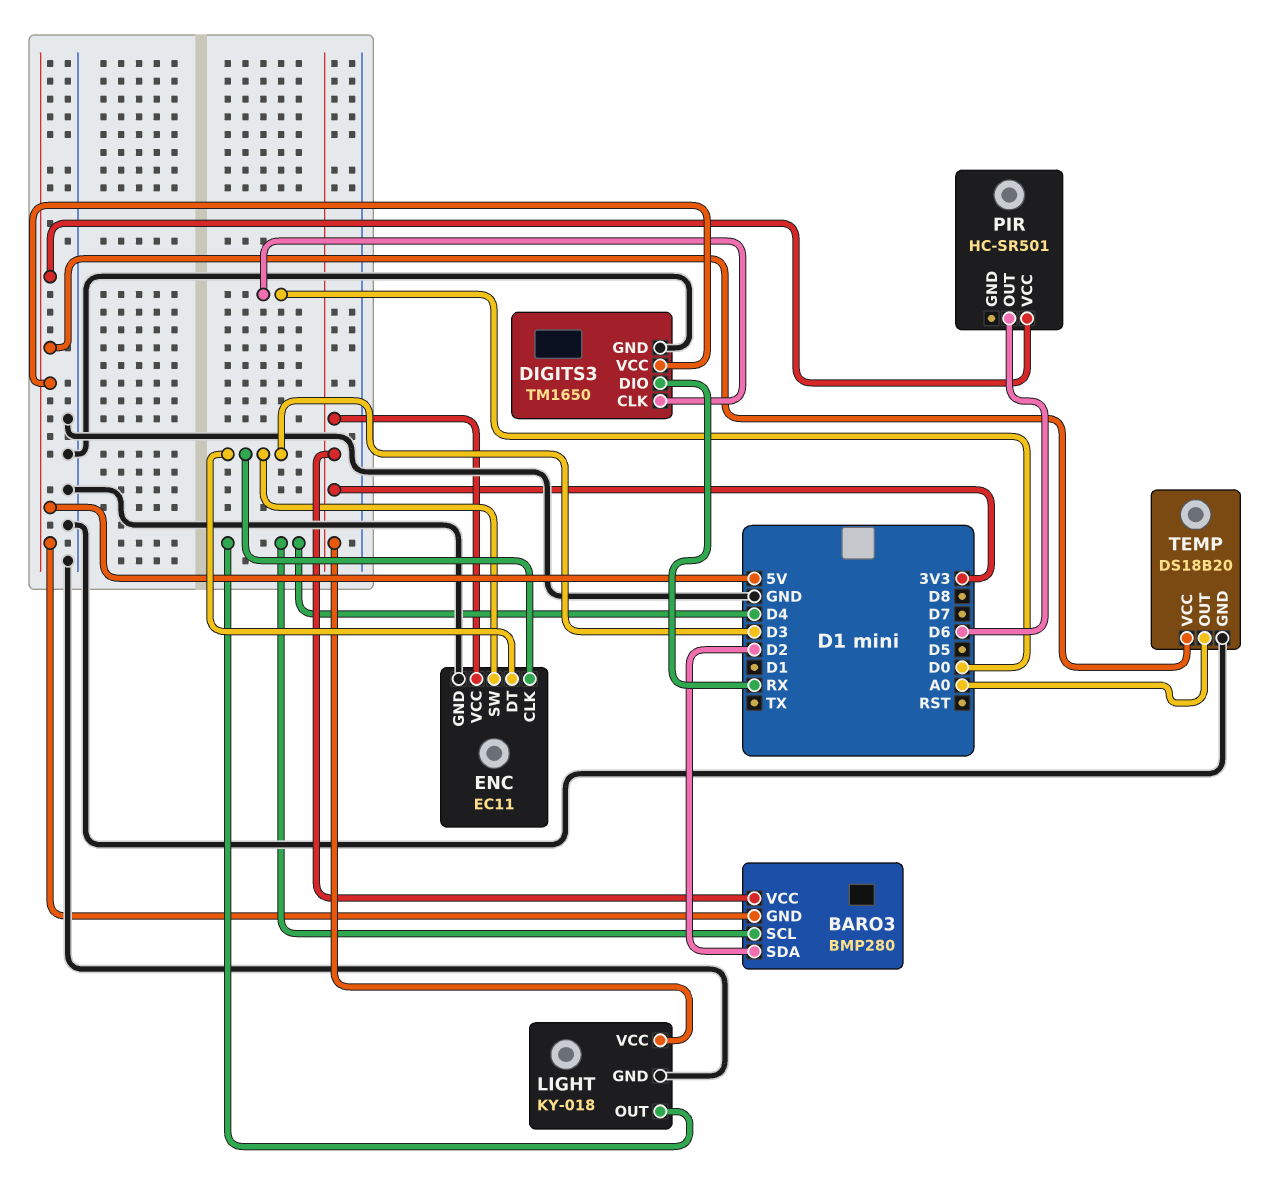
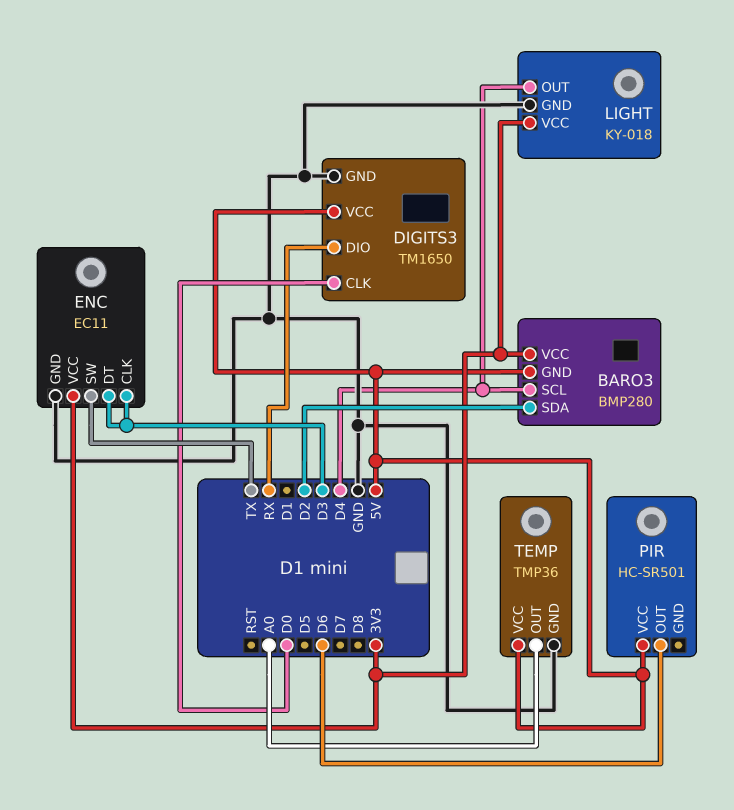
ENC pin SW: D3 -> TX
TEMP: DS18B20 -> TMP36

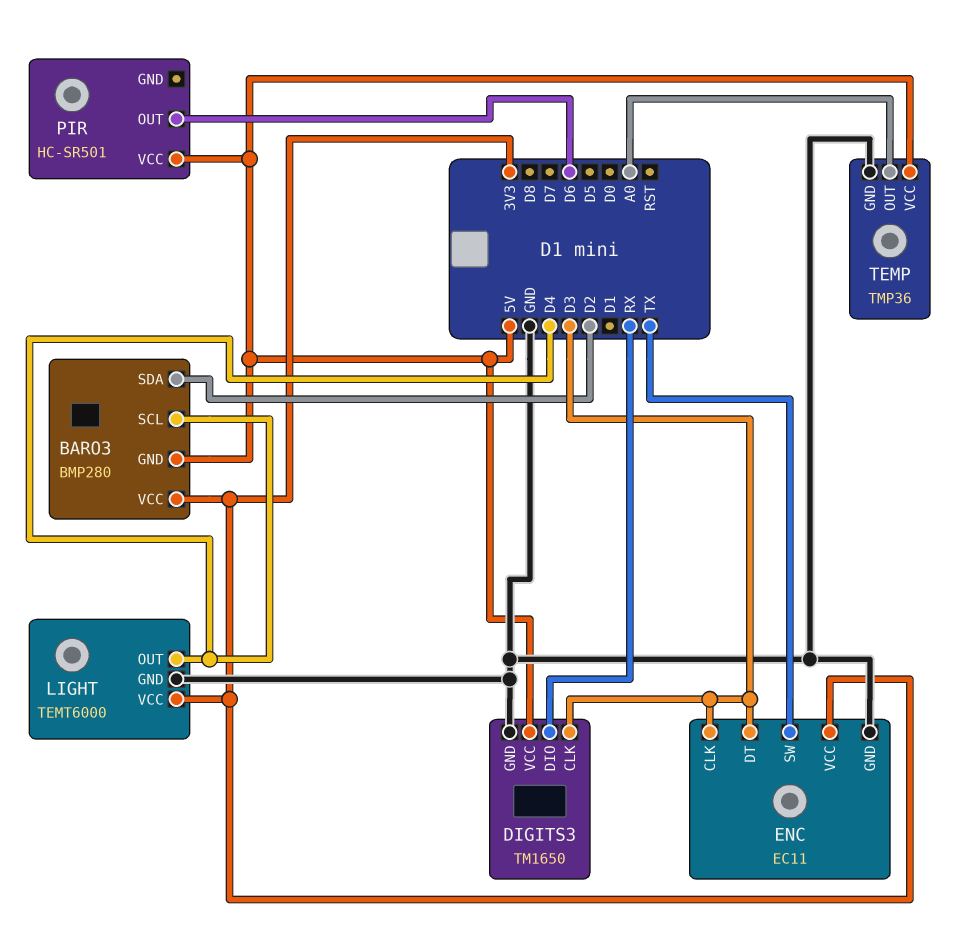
DIGITS3 pin CLK: D0 -> D3
LIGHT: KY-018 -> TEMT6000

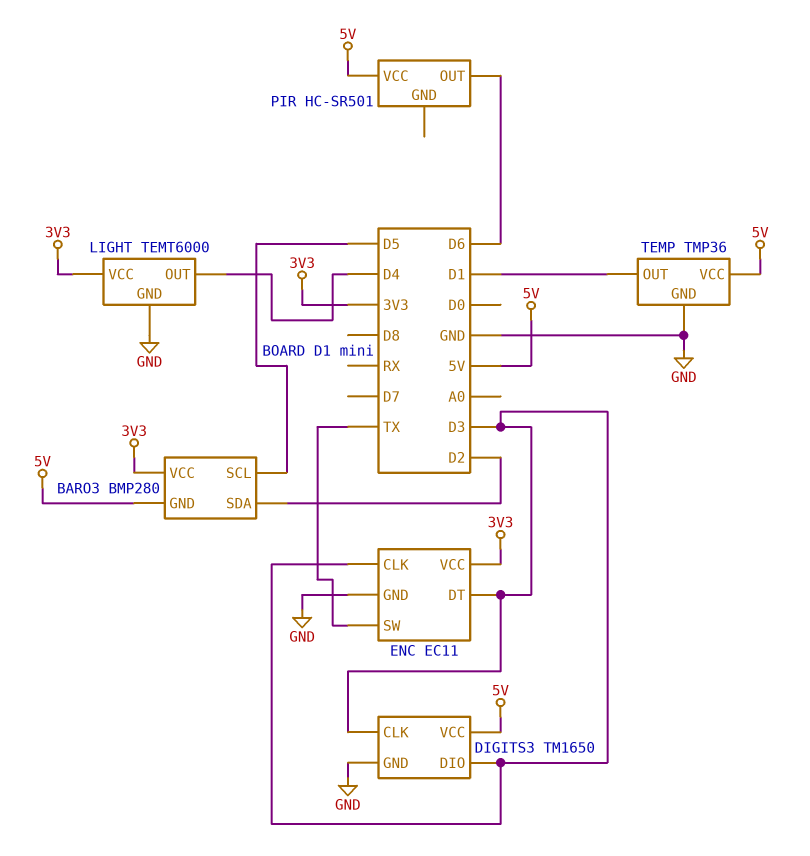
BARO3 pin SCL: D4 -> D5
DIGITS3 pin DIO: RX -> D3
TEMP pin OUT: A0 -> D1

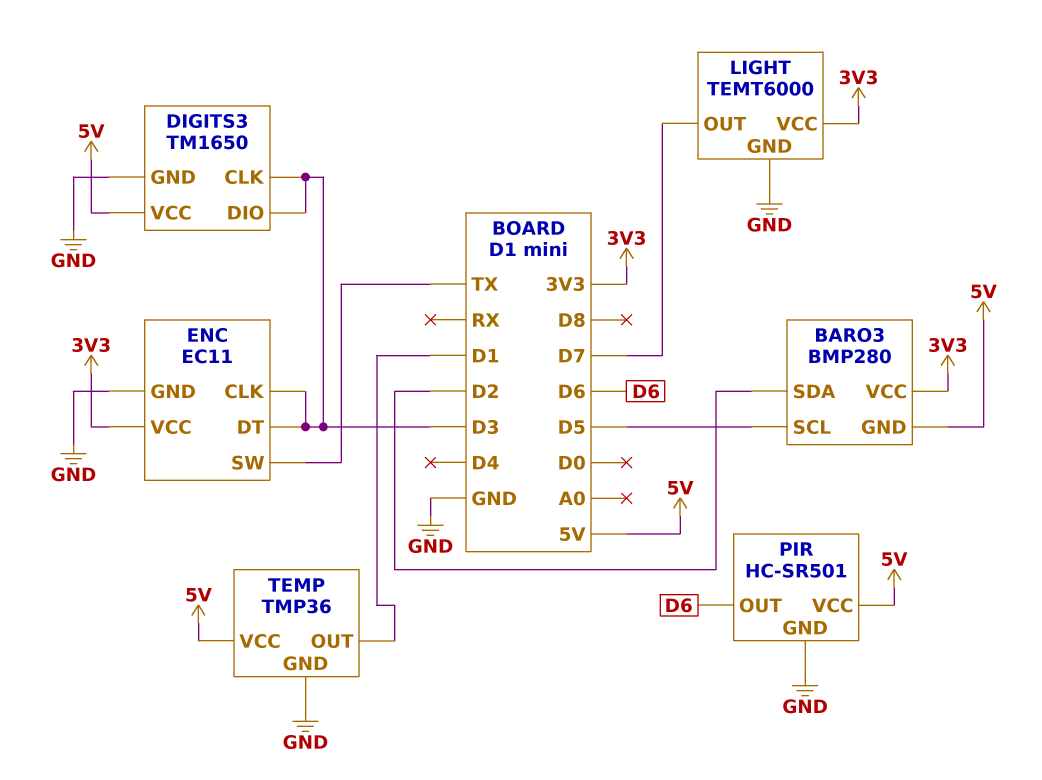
LIGHT pin OUT: D4 -> D7
PIR pin GND: none -> GND

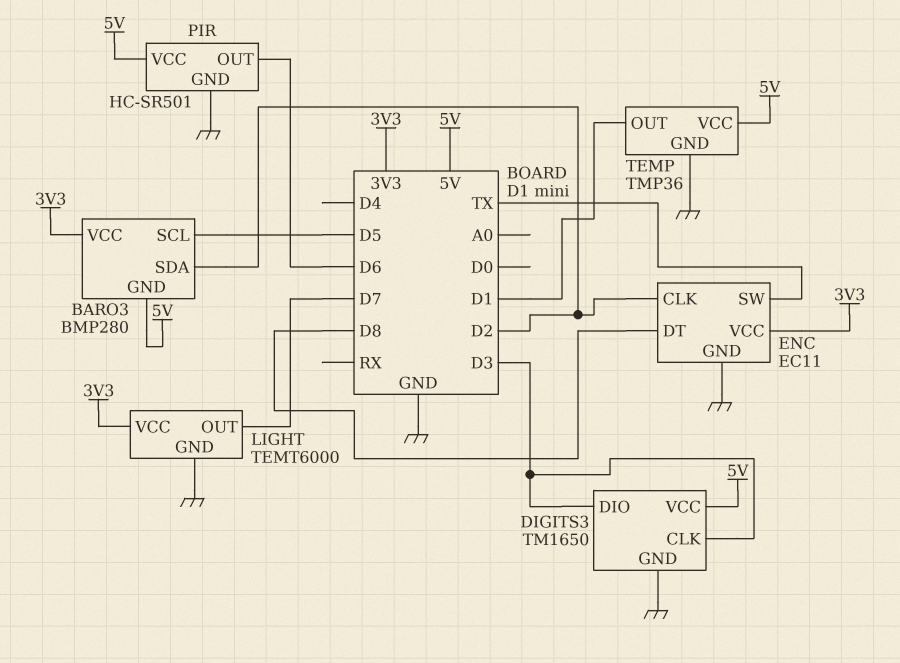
ENC pin CLK: D3 -> D2
ENC pin DT: D3 -> D8

